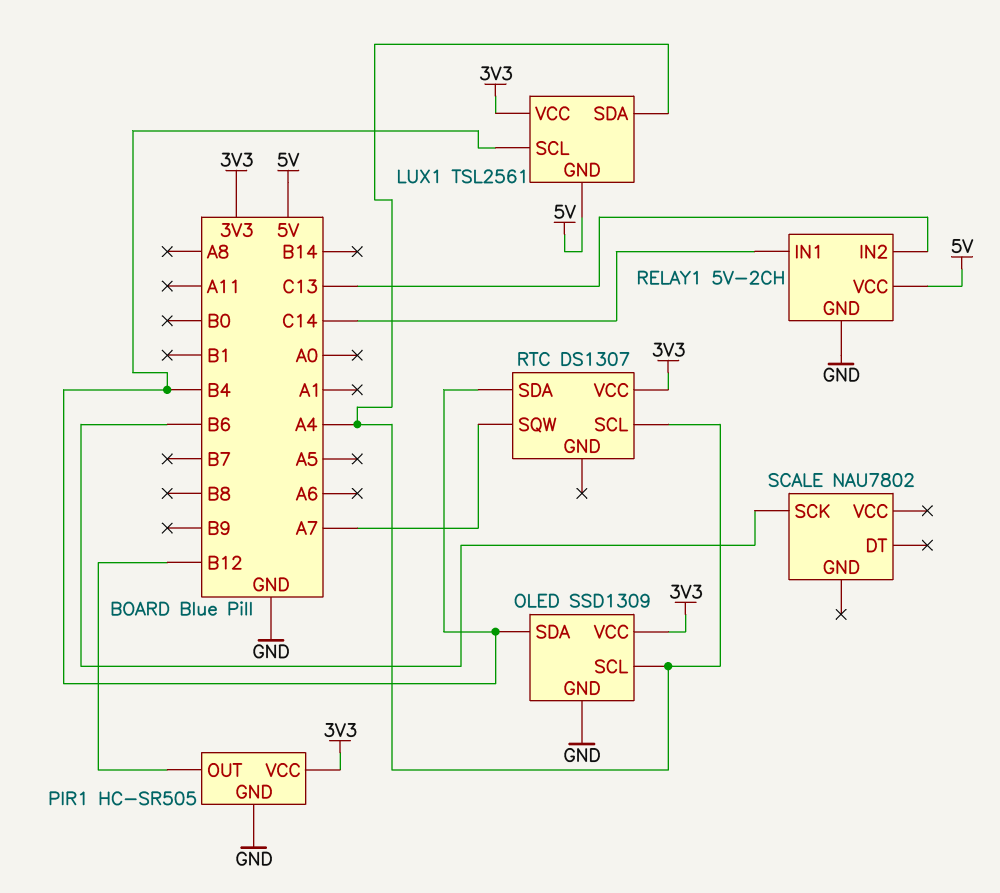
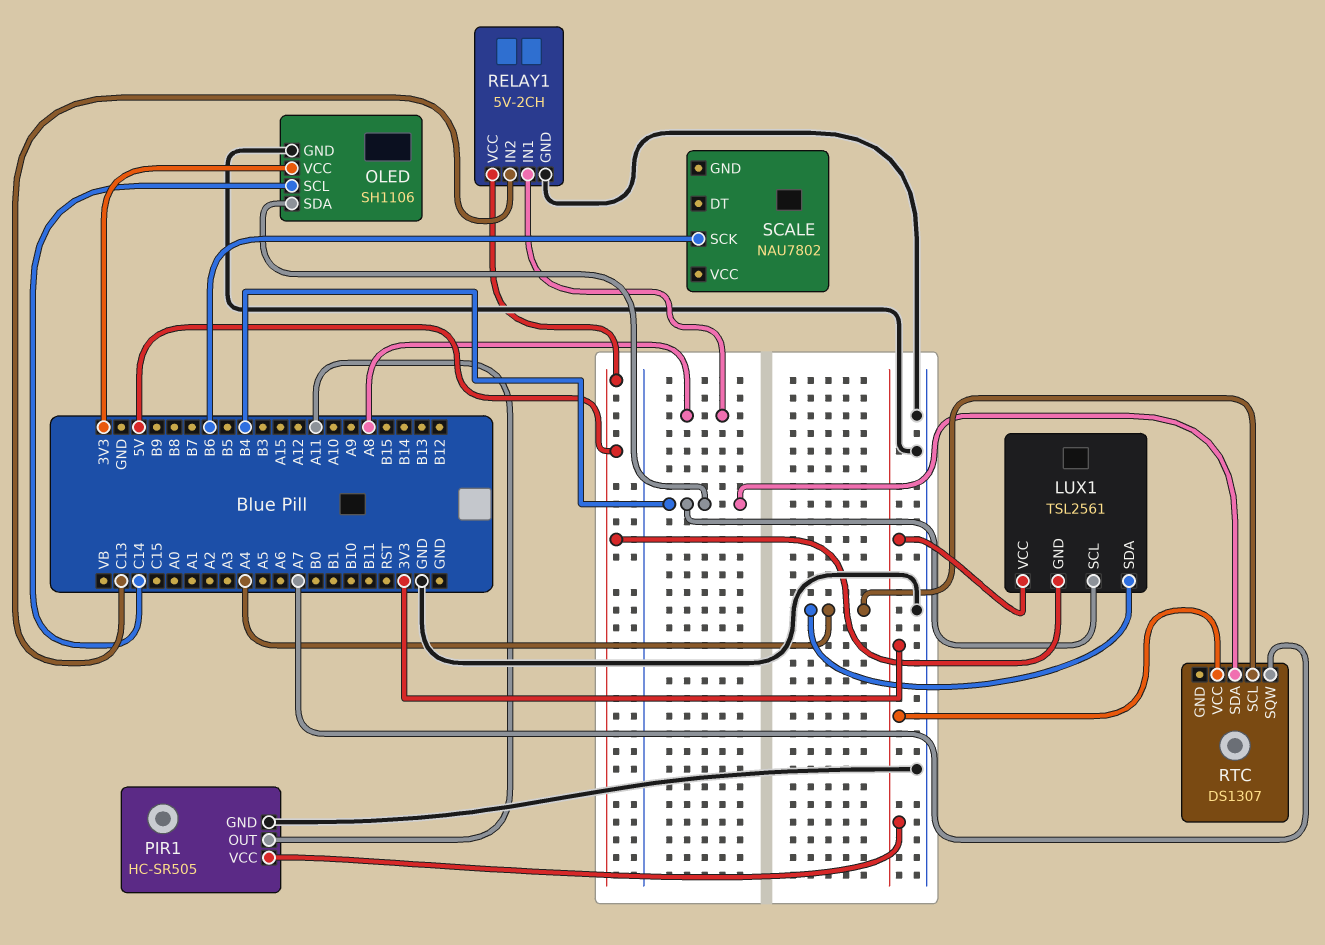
OLED: SSD1309 -> SH1106
OLED pin SCL: A4 -> C14
PIR1 pin OUT: B12 -> A11
RELAY1 pin IN1: C14 -> A8

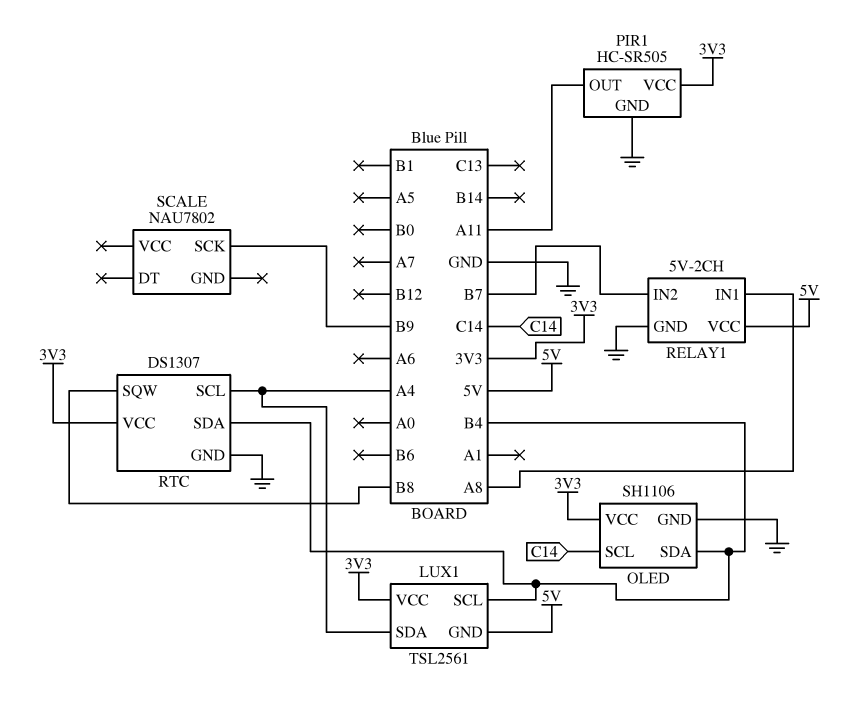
RELAY1 pin IN2: C13 -> B7
RTC pin GND: none -> GND
RTC pin SQW: A7 -> B8
SCALE pin SCK: B6 -> B9

